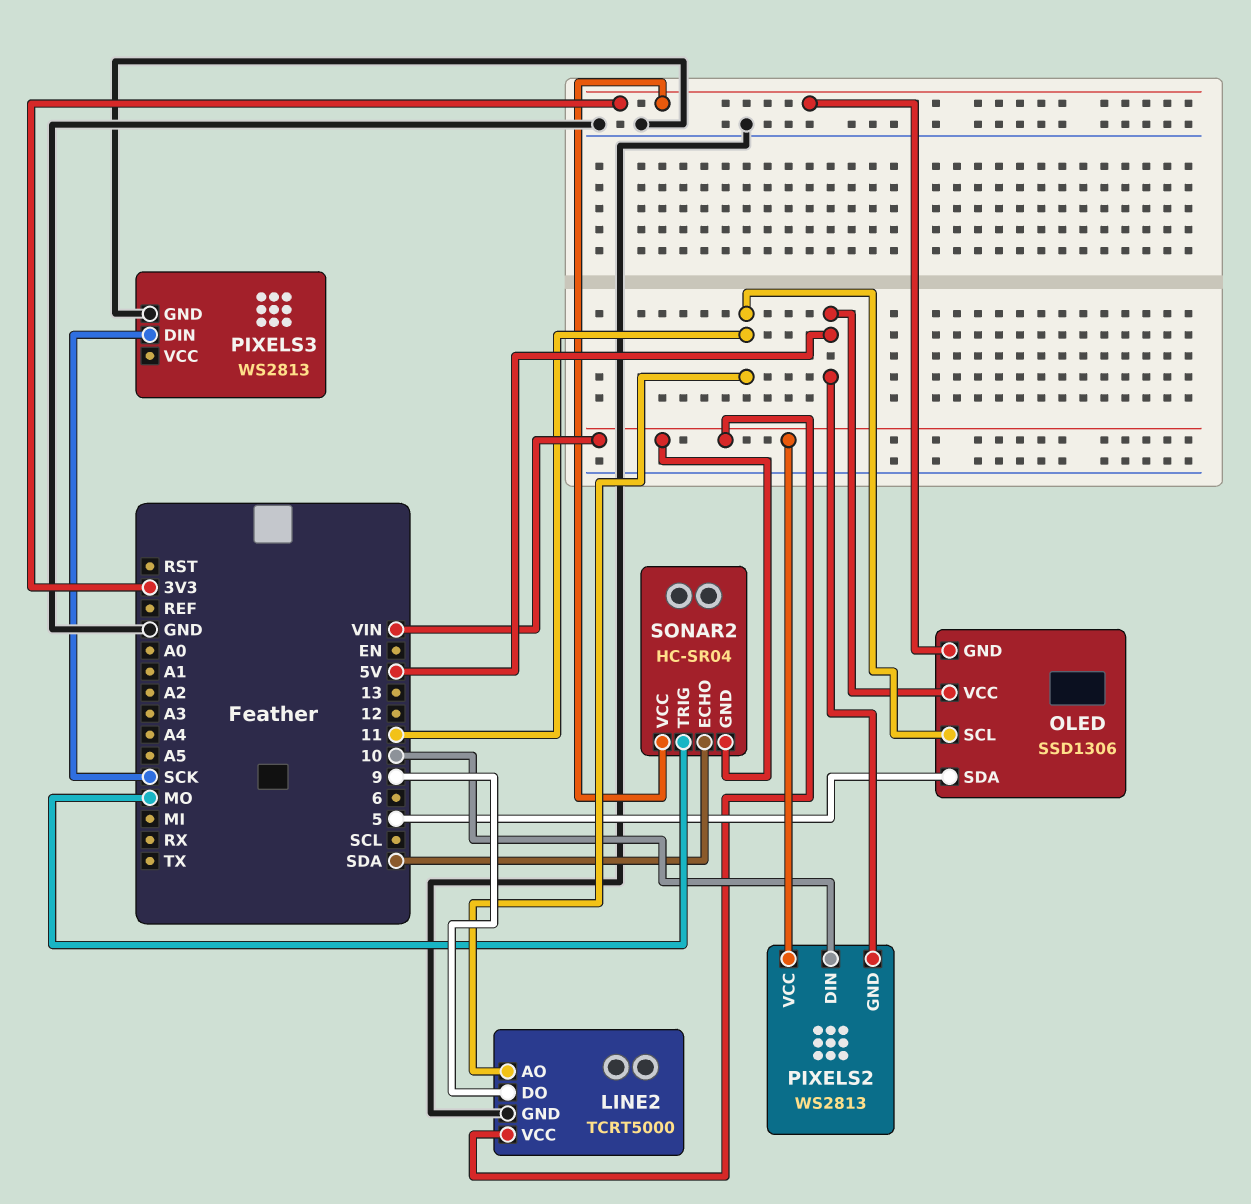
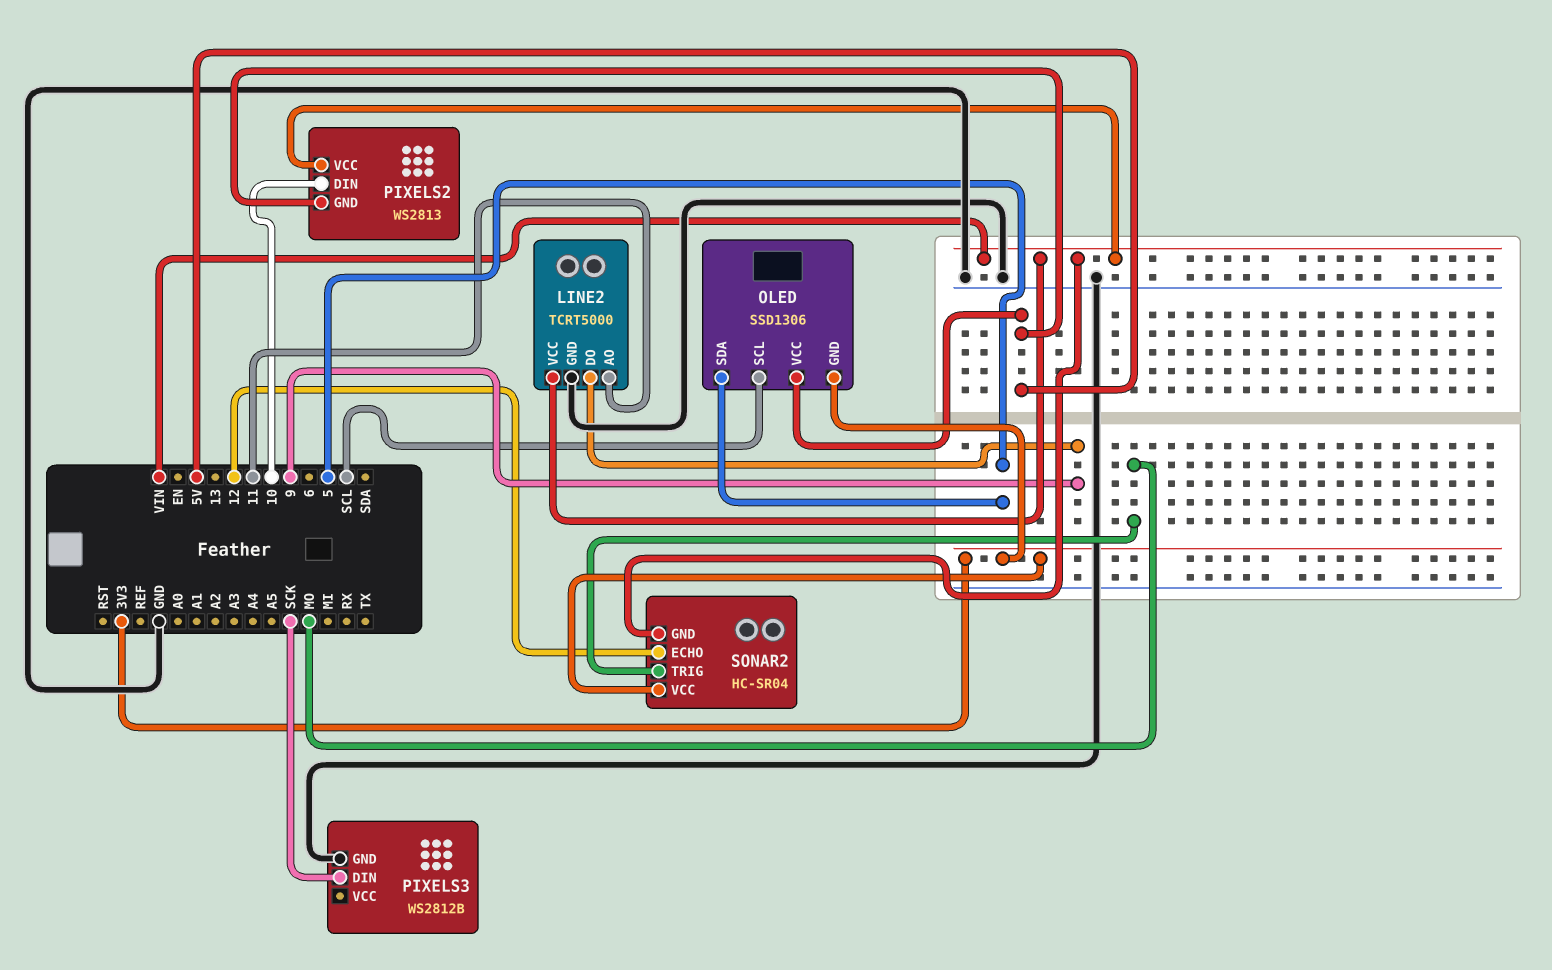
OLED pin SCL: 11 -> SCL
PIXELS3: WS2813 -> WS2812B
SONAR2 pin ECHO: SDA -> 12

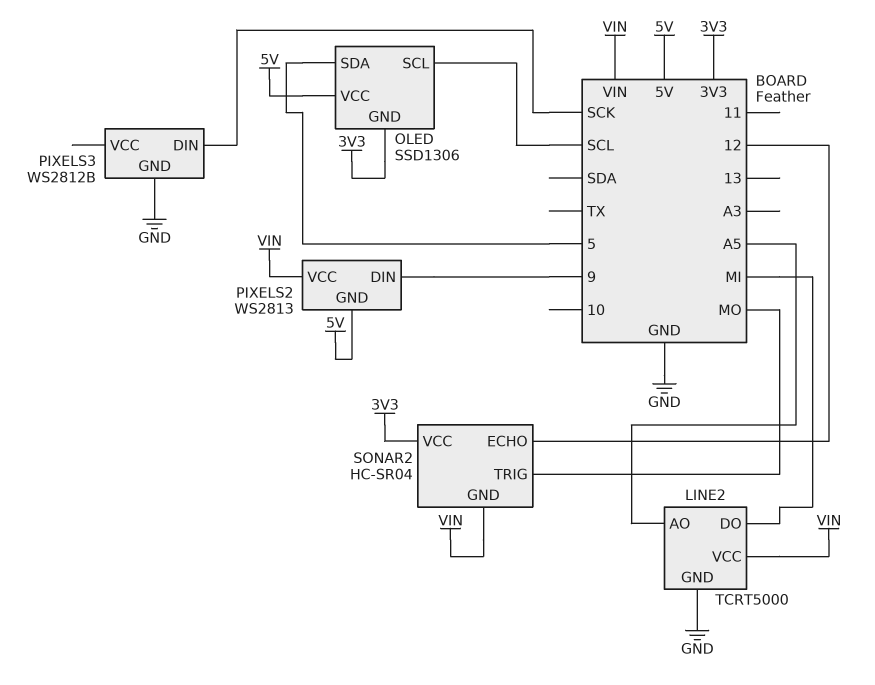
LINE2 pin AO: 11 -> A5
LINE2 pin DO: 9 -> MI
PIXELS2 pin DIN: 10 -> 9

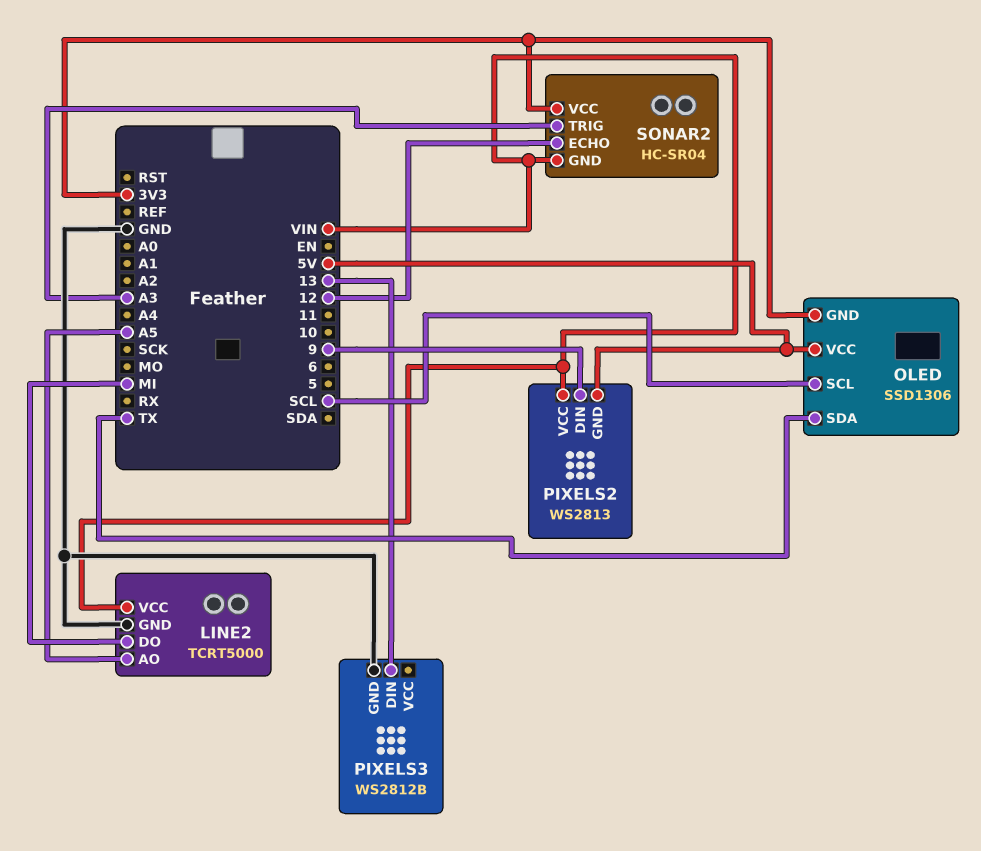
OLED pin SDA: 5 -> TX
PIXELS3 pin DIN: SCK -> 13
SONAR2 pin TRIG: MO -> A3

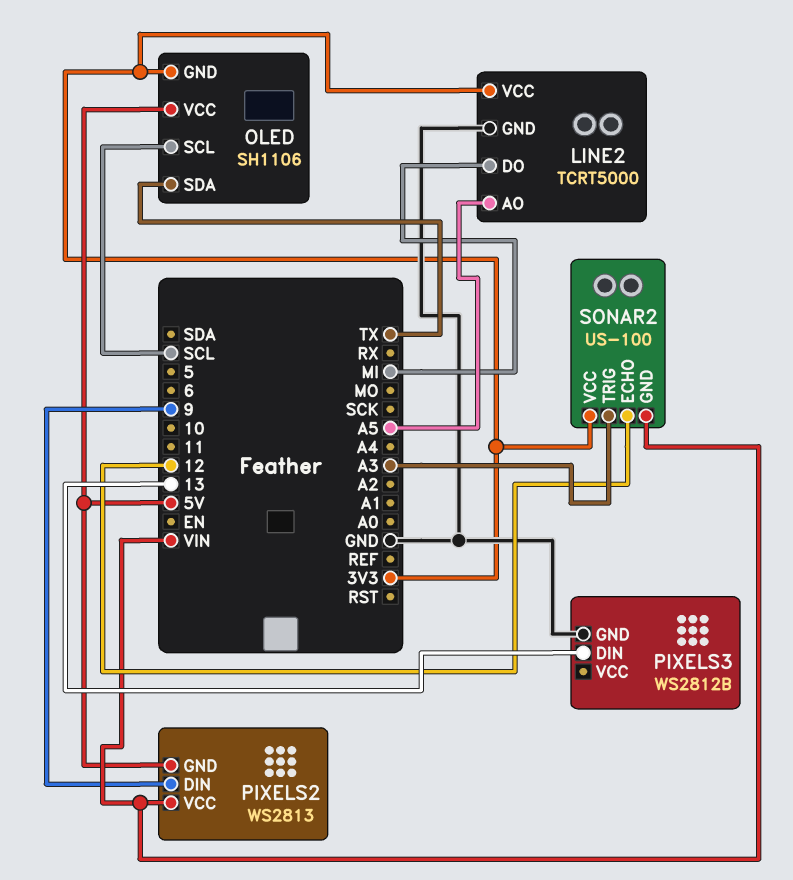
LINE2 pin VCC: VIN -> 3V3
OLED: SSD1306 -> SH1106
SONAR2: HC-SR04 -> US-100

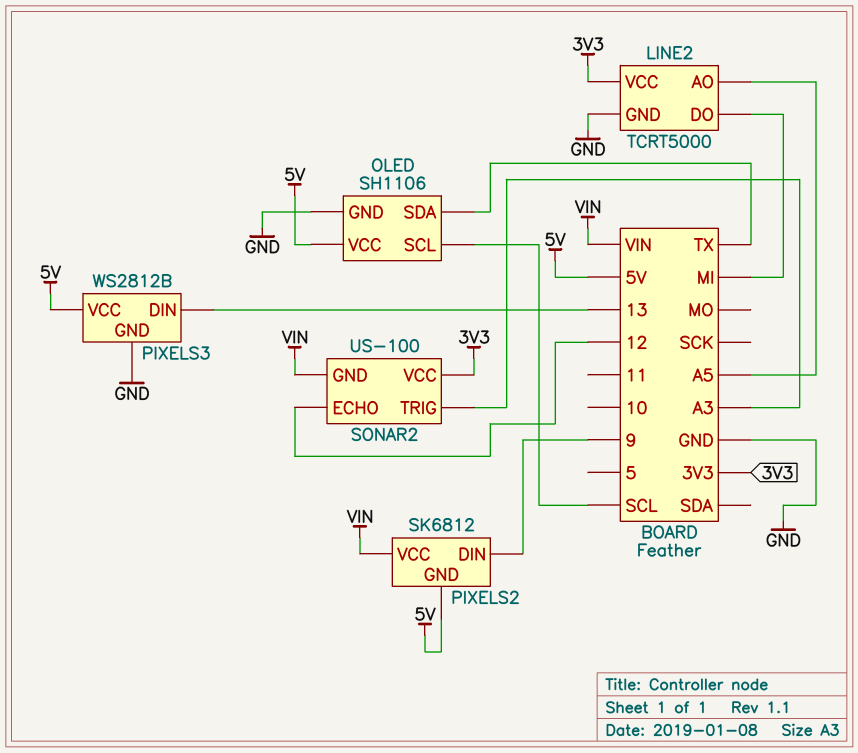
OLED pin GND: 3V3 -> GND
PIXELS2: WS2813 -> SK6812
PIXELS3 pin VCC: none -> 5V

